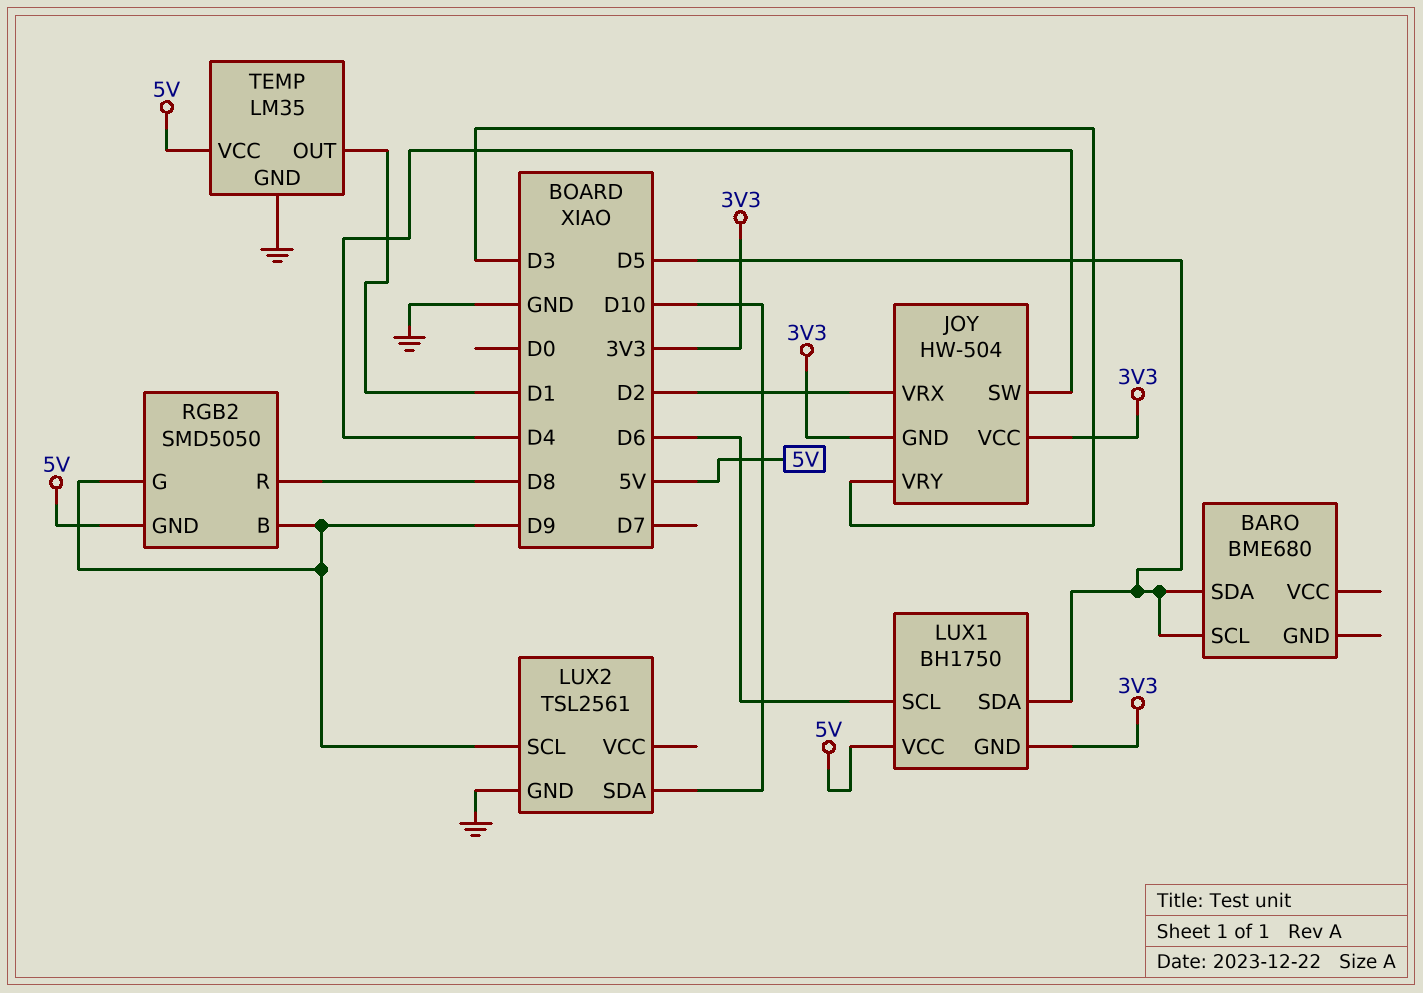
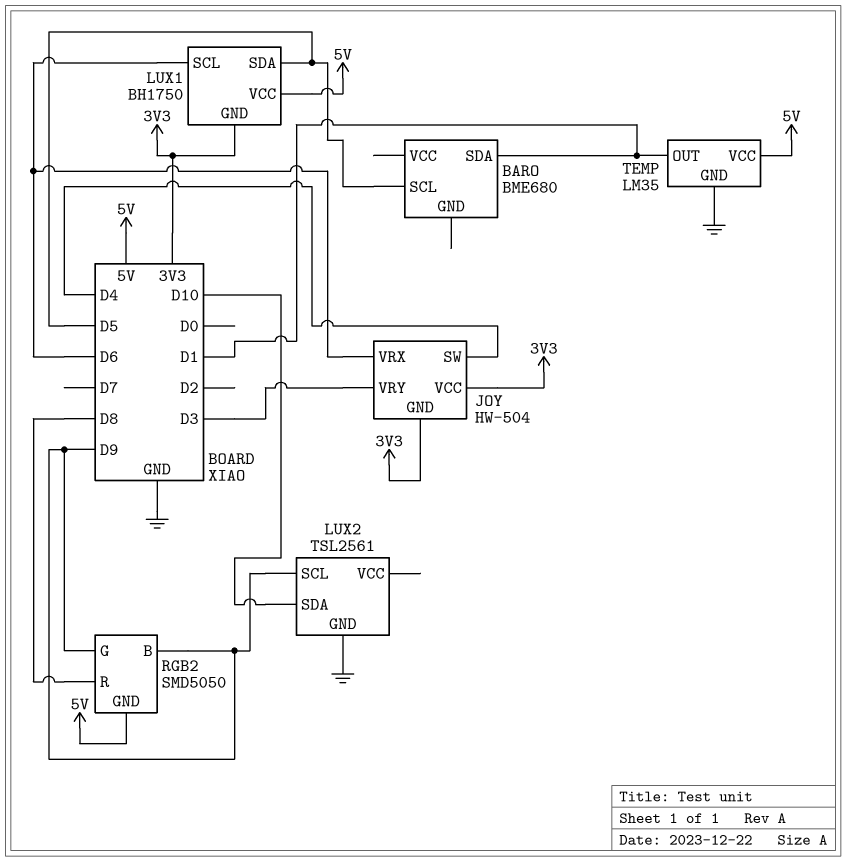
BARO pin SDA: D5 -> D1
JOY pin VRX: D2 -> D6

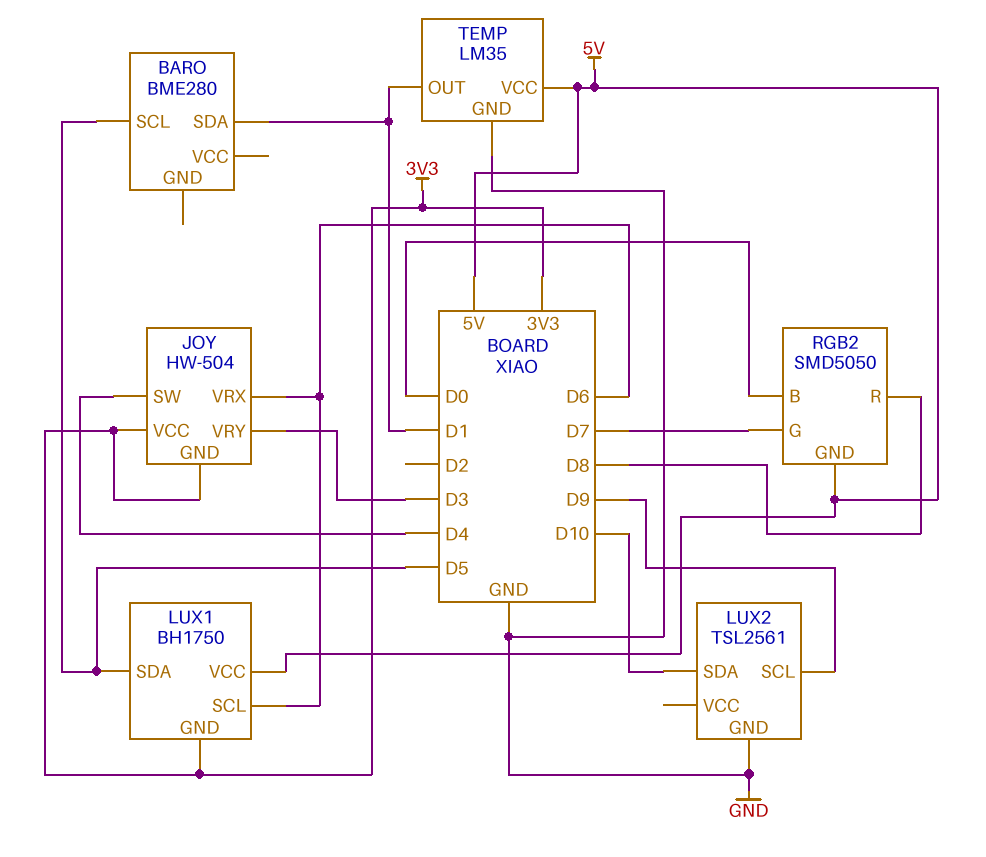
BARO: BME680 -> BME280
RGB2 pin B: D9 -> D0
RGB2 pin G: D9 -> D7

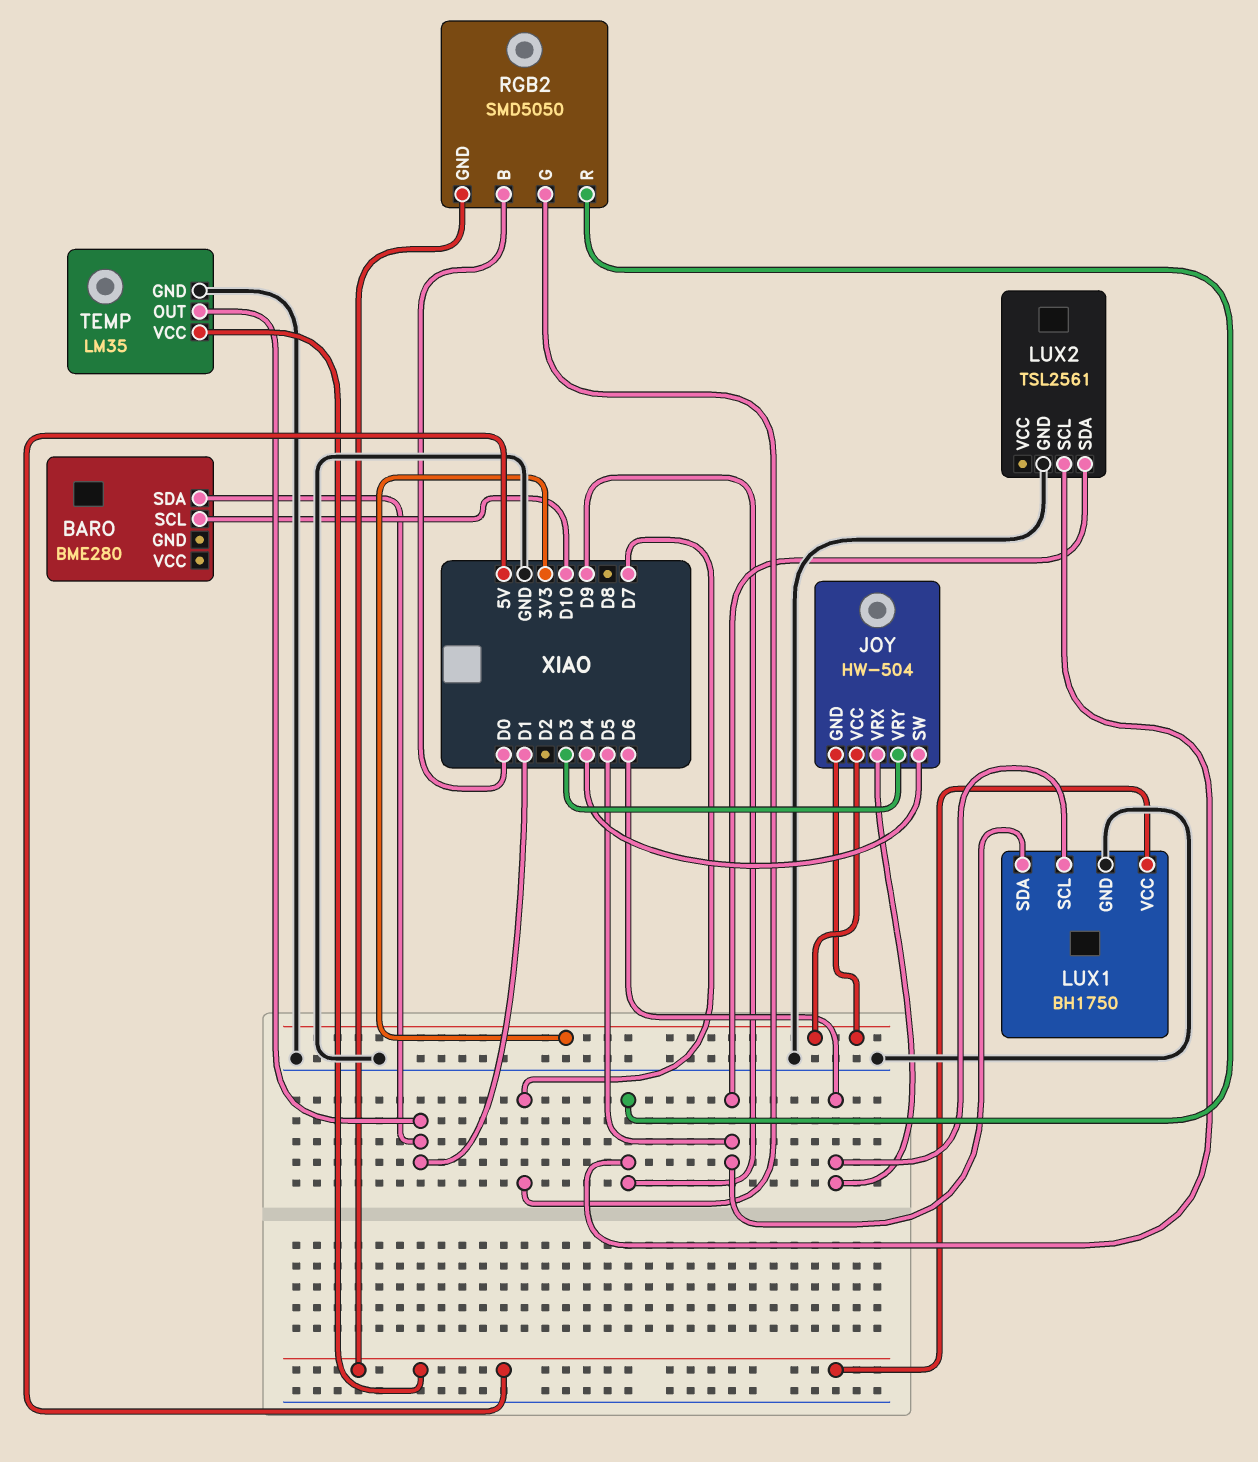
BARO pin SCL: D5 -> D10
LUX1 pin GND: 3V3 -> GND
LUX2 pin SDA: D10 -> D5
RGB2 pin R: D8 -> D9

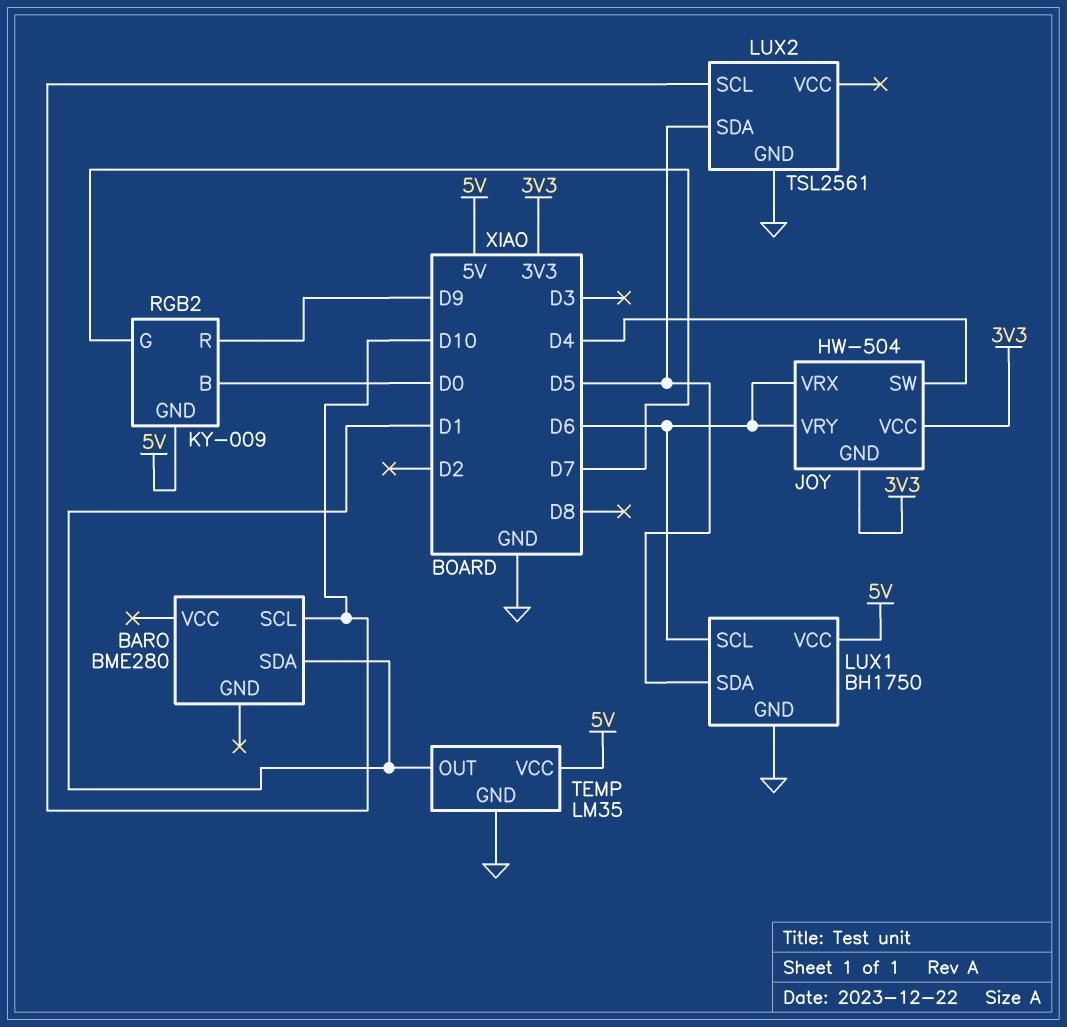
JOY pin VRY: D3 -> D6
LUX2 pin SCL: D9 -> D10
RGB2: SMD5050 -> KY-009

